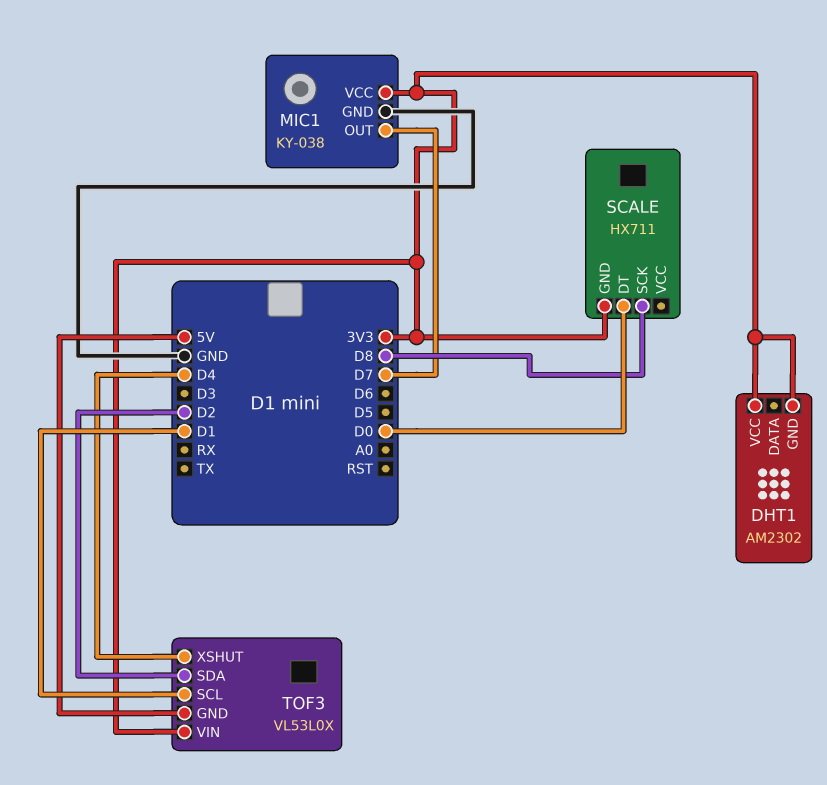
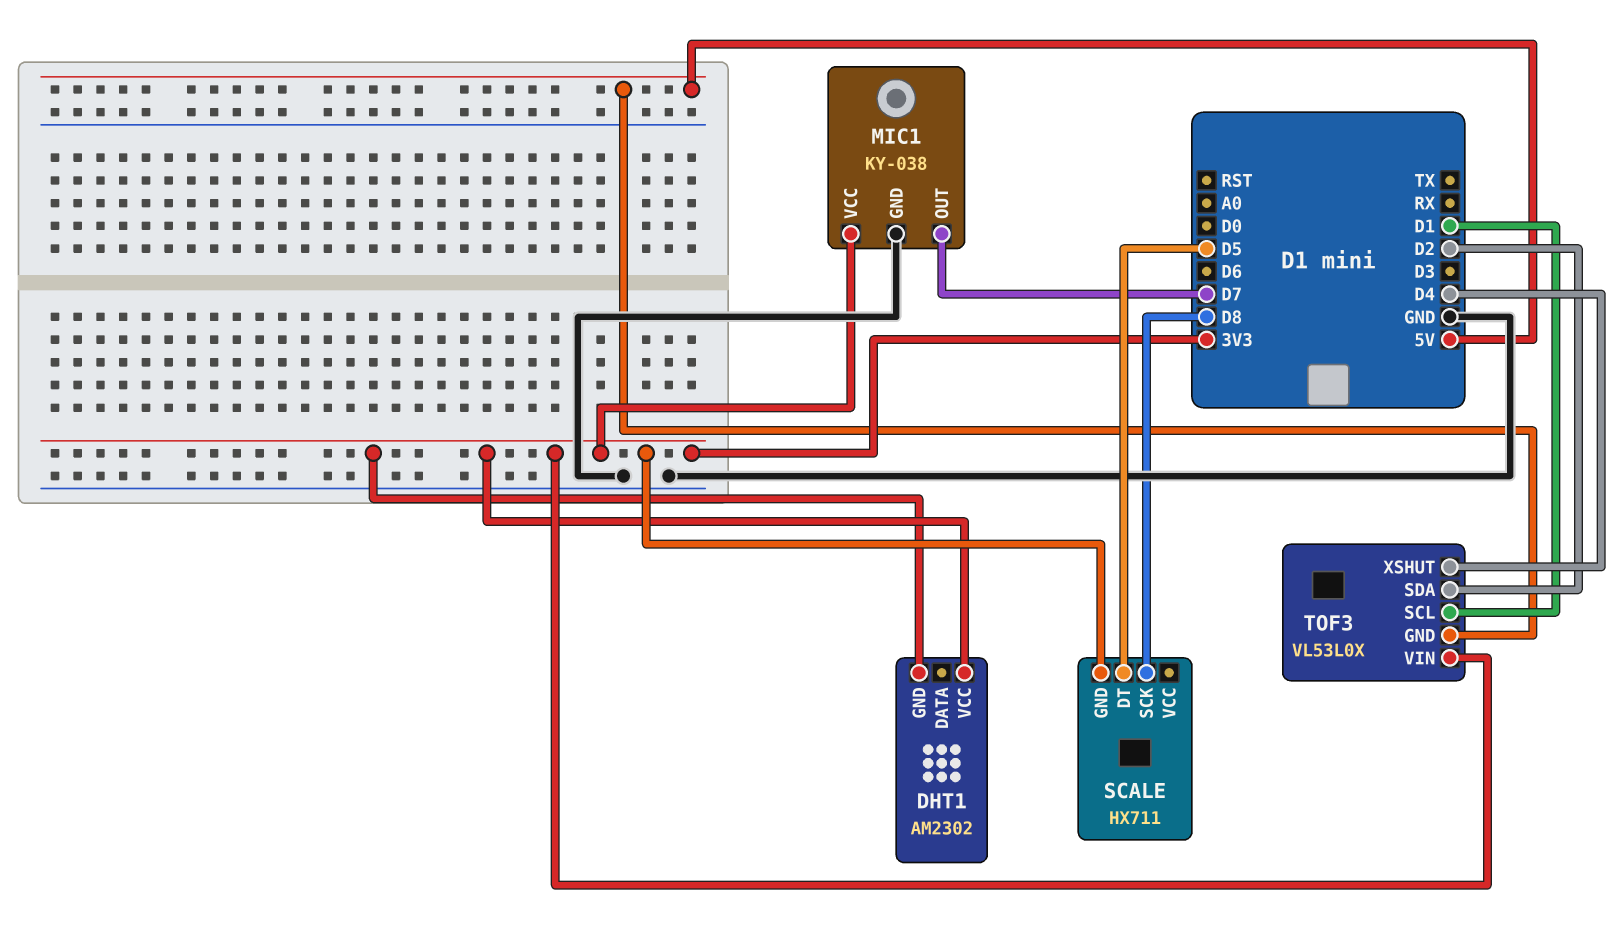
SCALE pin DT: D0 -> D5

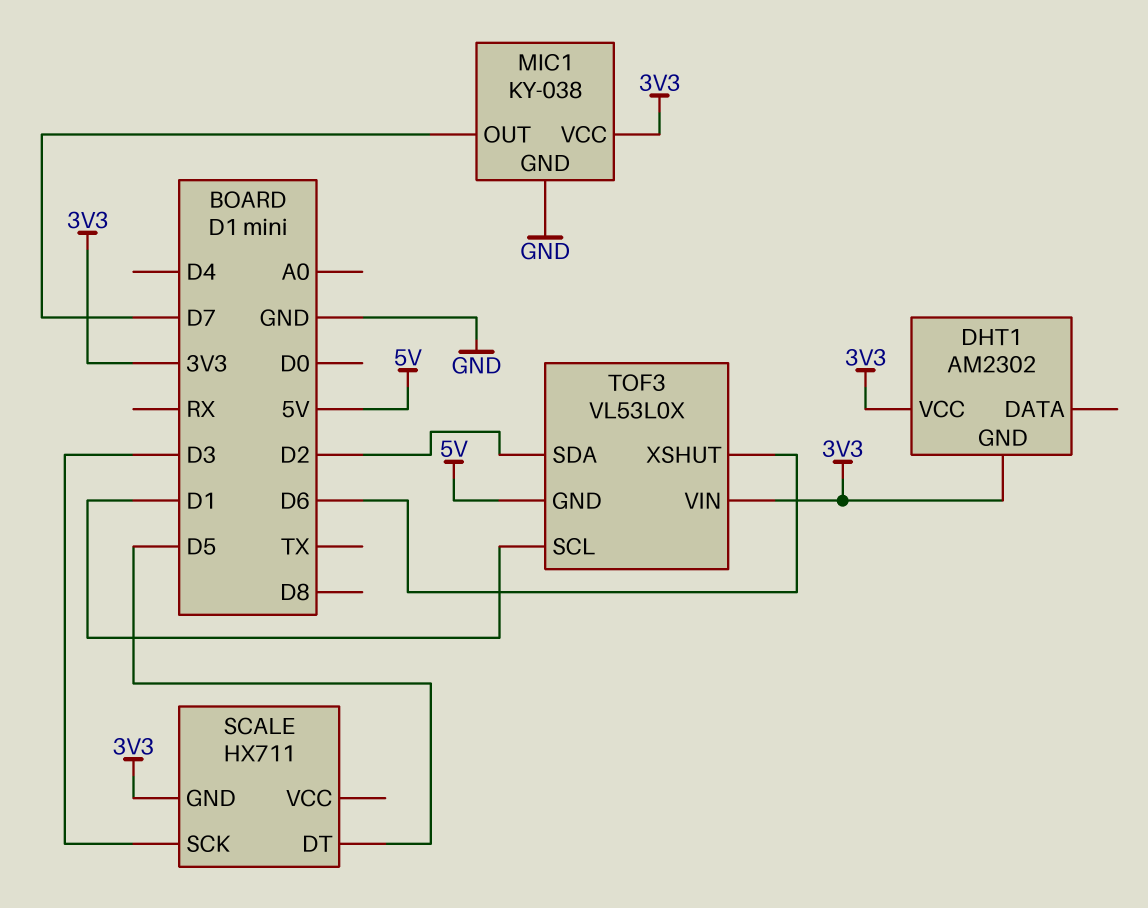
SCALE pin SCK: D8 -> D3
TOF3 pin XSHUT: D4 -> D6

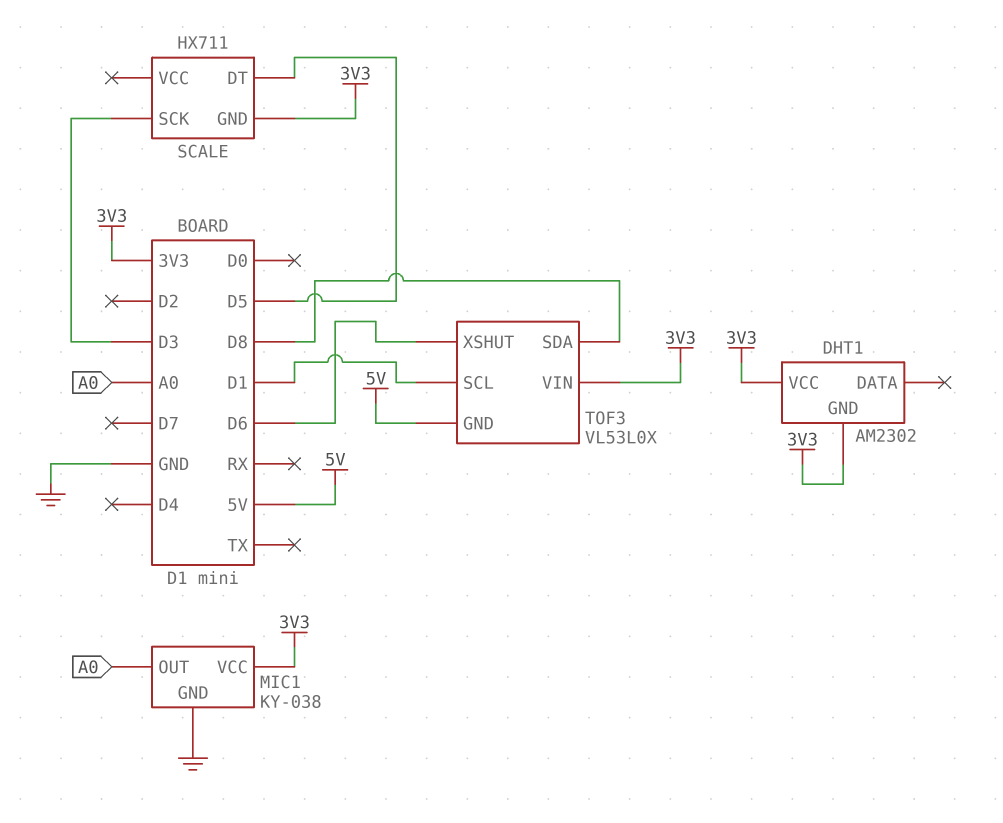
MIC1 pin OUT: D7 -> A0
TOF3 pin SDA: D2 -> D8

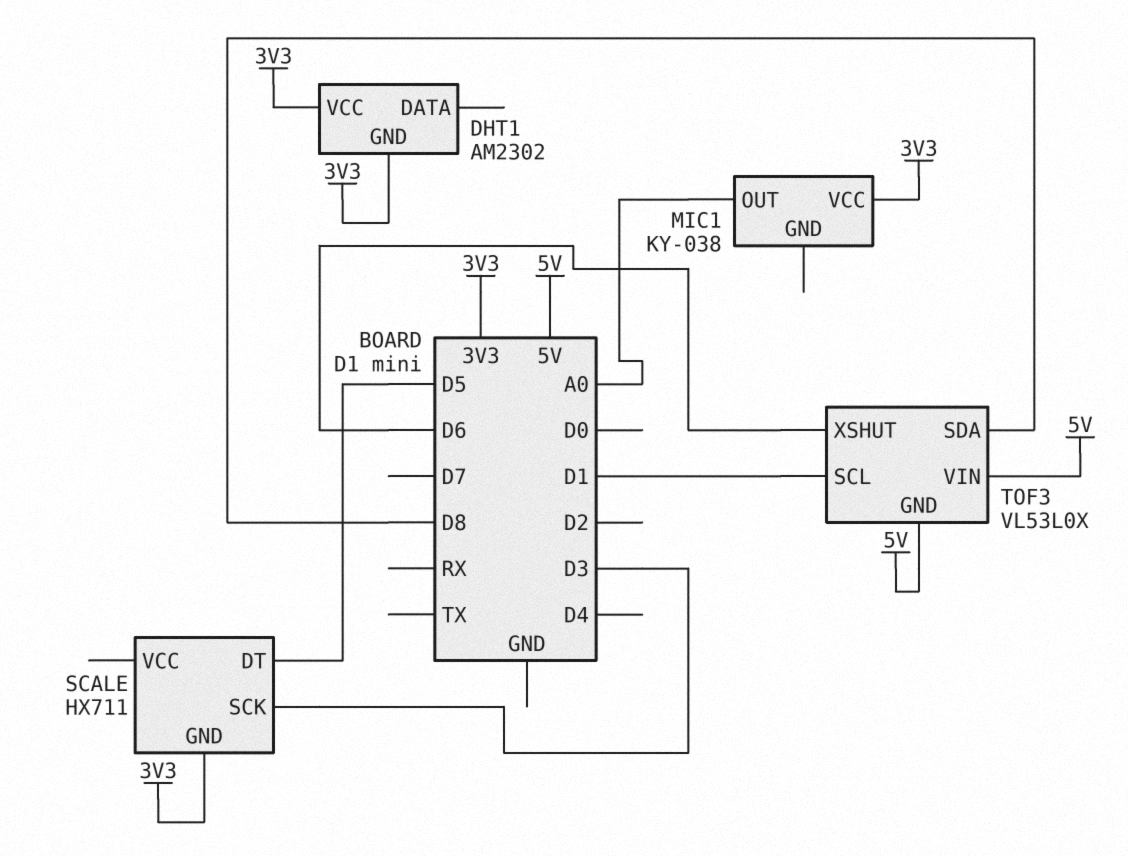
MIC1 pin GND: GND -> none
TOF3 pin VIN: 3V3 -> 5V

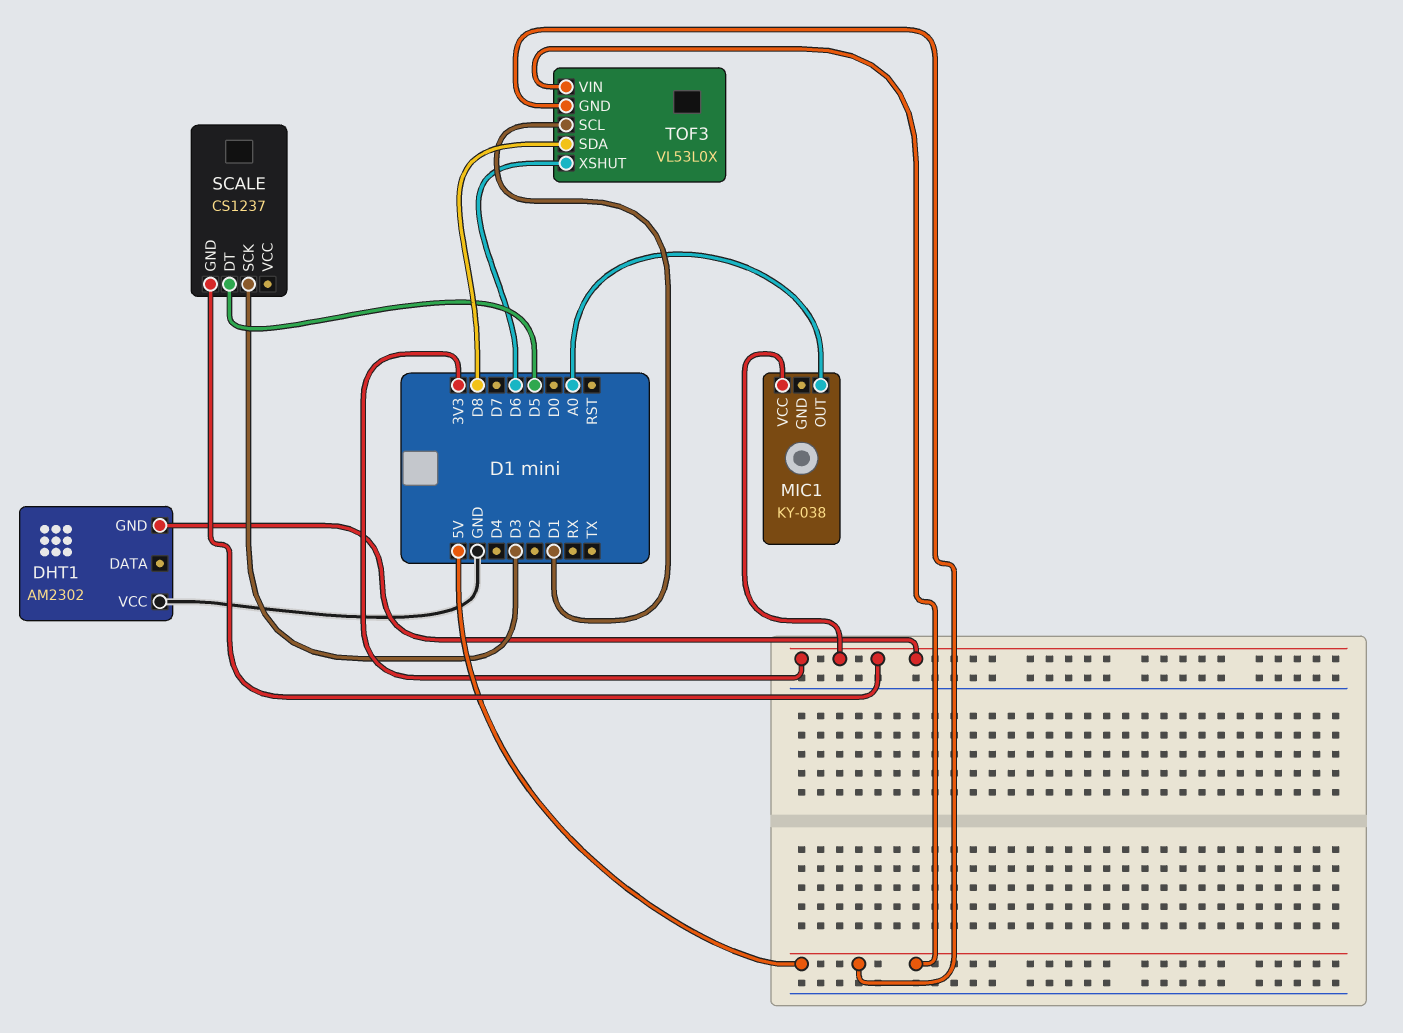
DHT1 pin VCC: 3V3 -> GND
SCALE: HX711 -> CS1237

